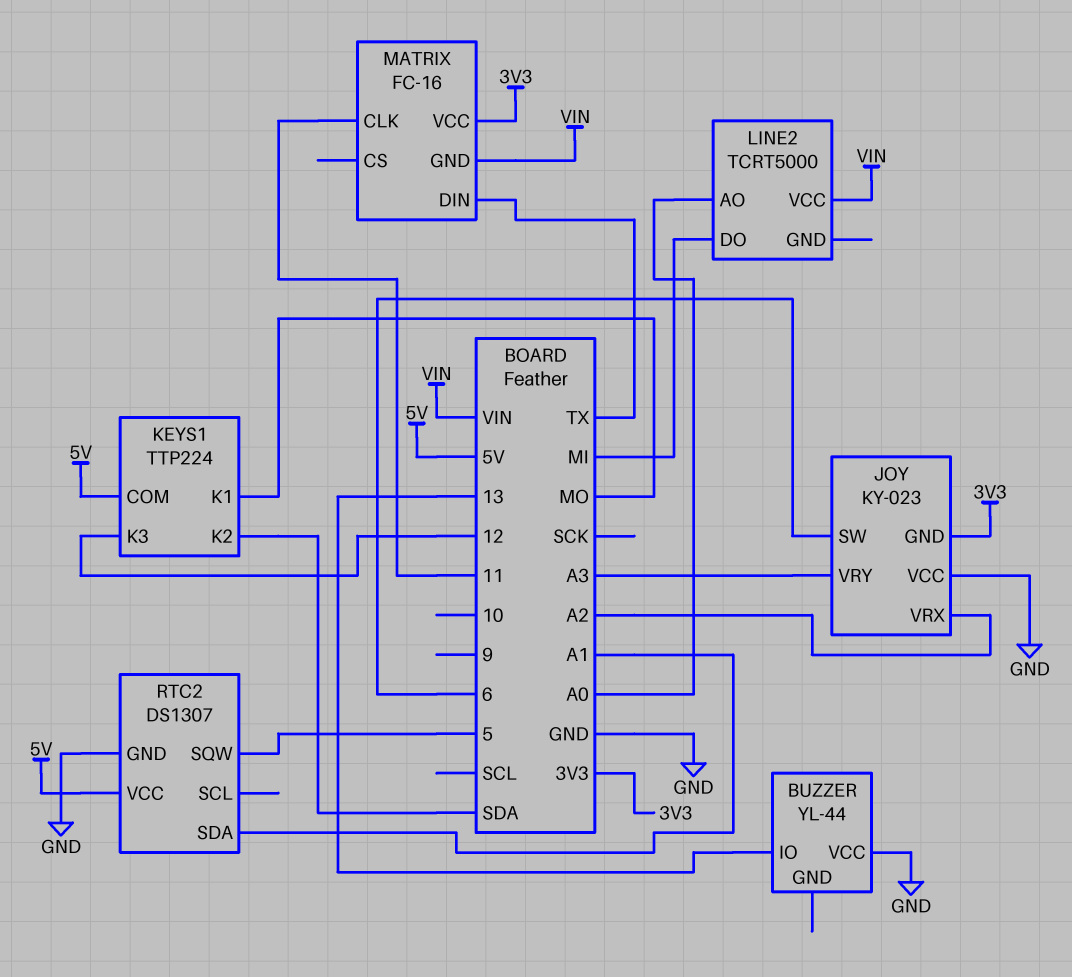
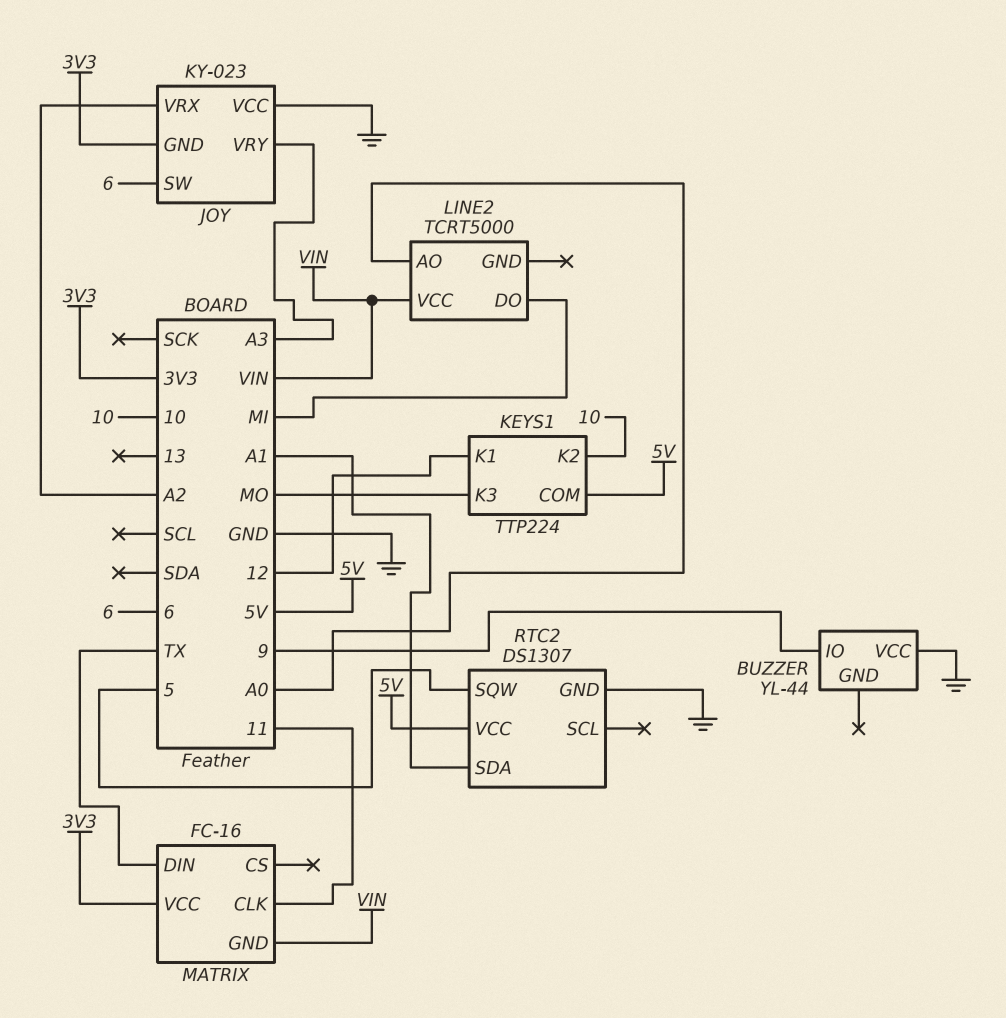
BUZZER pin IO: 13 -> 9
KEYS1 pin K1: MO -> 12
KEYS1 pin K2: SDA -> 10
KEYS1 pin K3: 12 -> MO

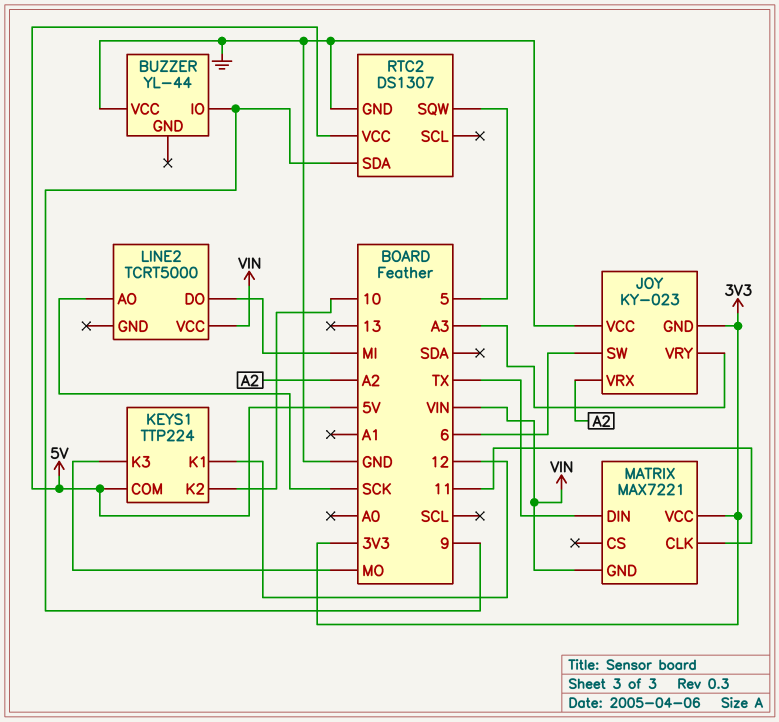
LINE2 pin AO: A0 -> SCK
MATRIX: FC-16 -> MAX7221
RTC2 pin SDA: A1 -> 9

